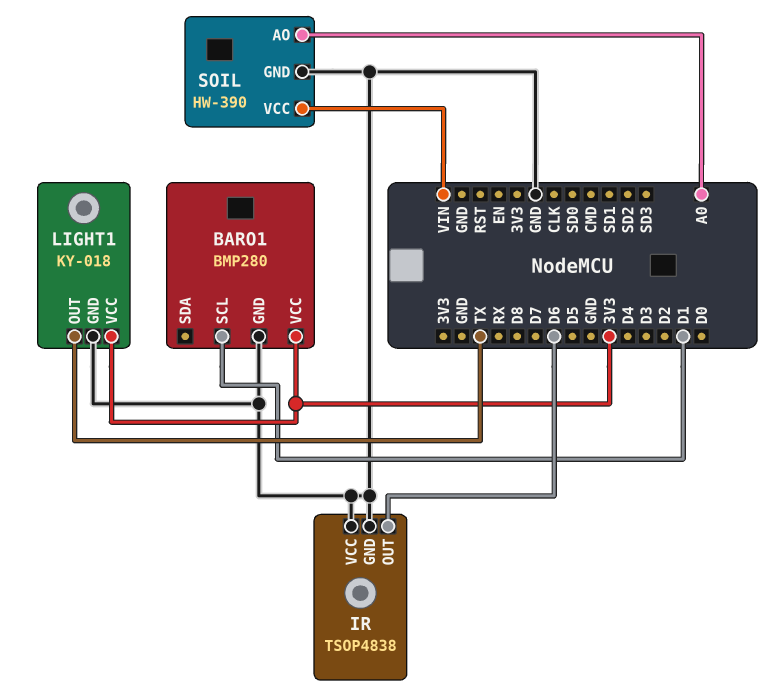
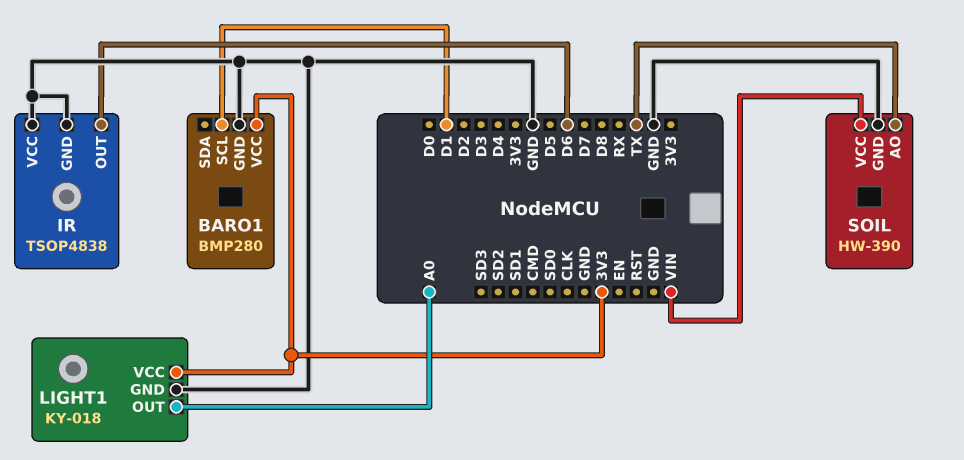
LIGHT1 pin OUT: TX -> A0
SOIL pin AO: A0 -> TX

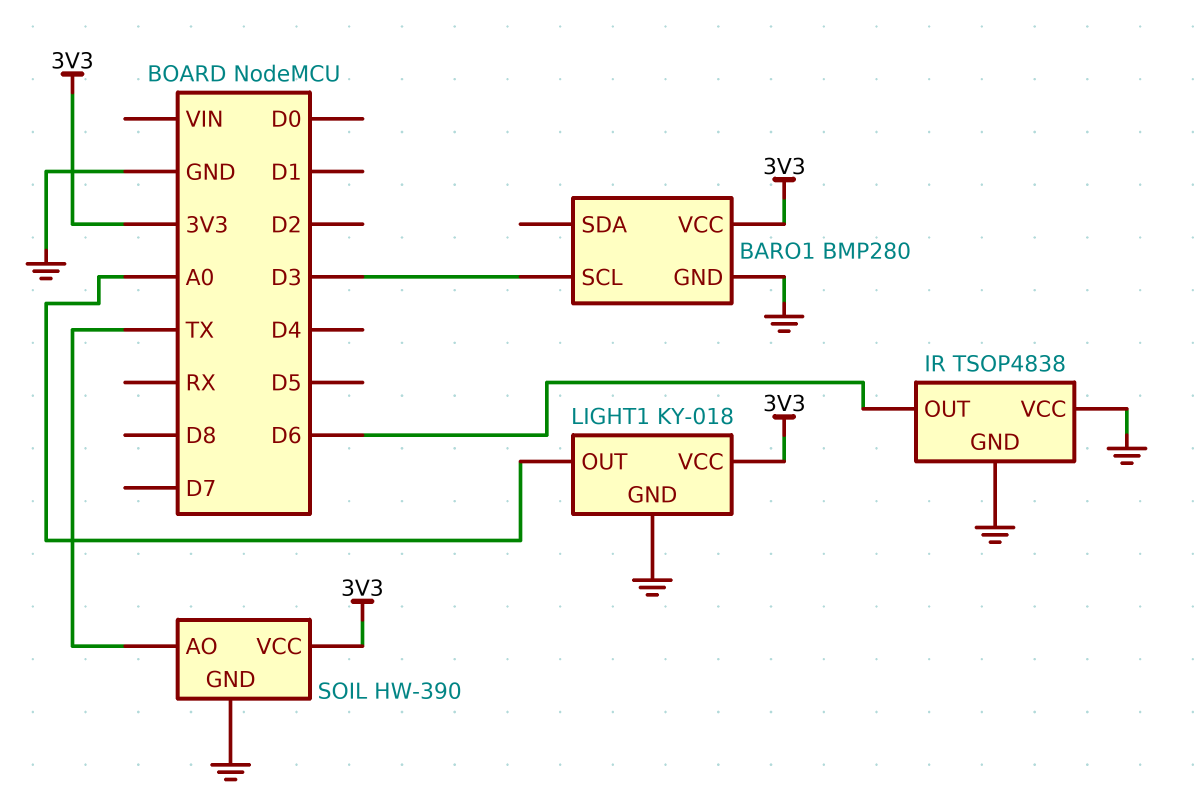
BARO1 pin SCL: D1 -> D3
SOIL pin VCC: VIN -> 3V3

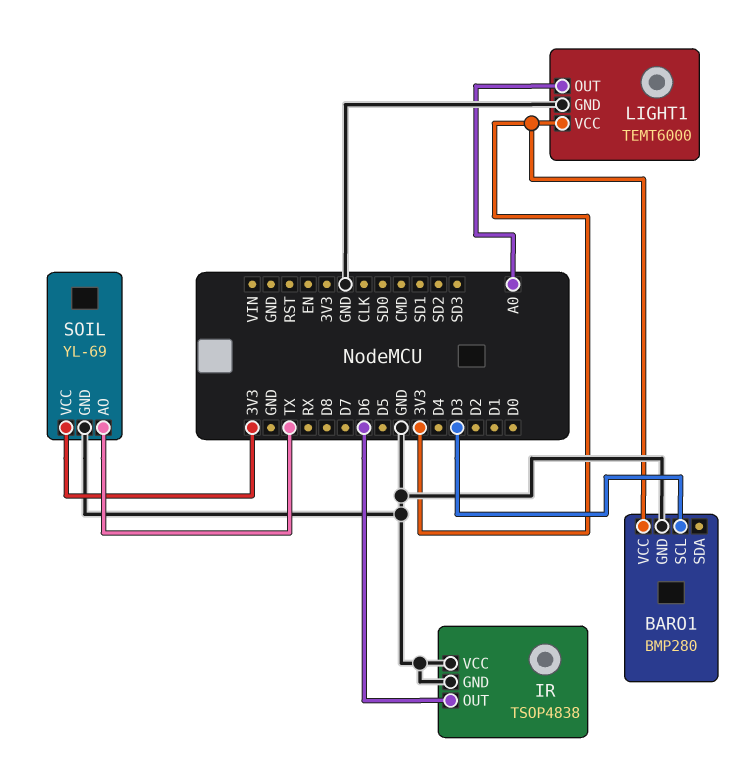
LIGHT1: KY-018 -> TEMT6000
SOIL: HW-390 -> YL-69

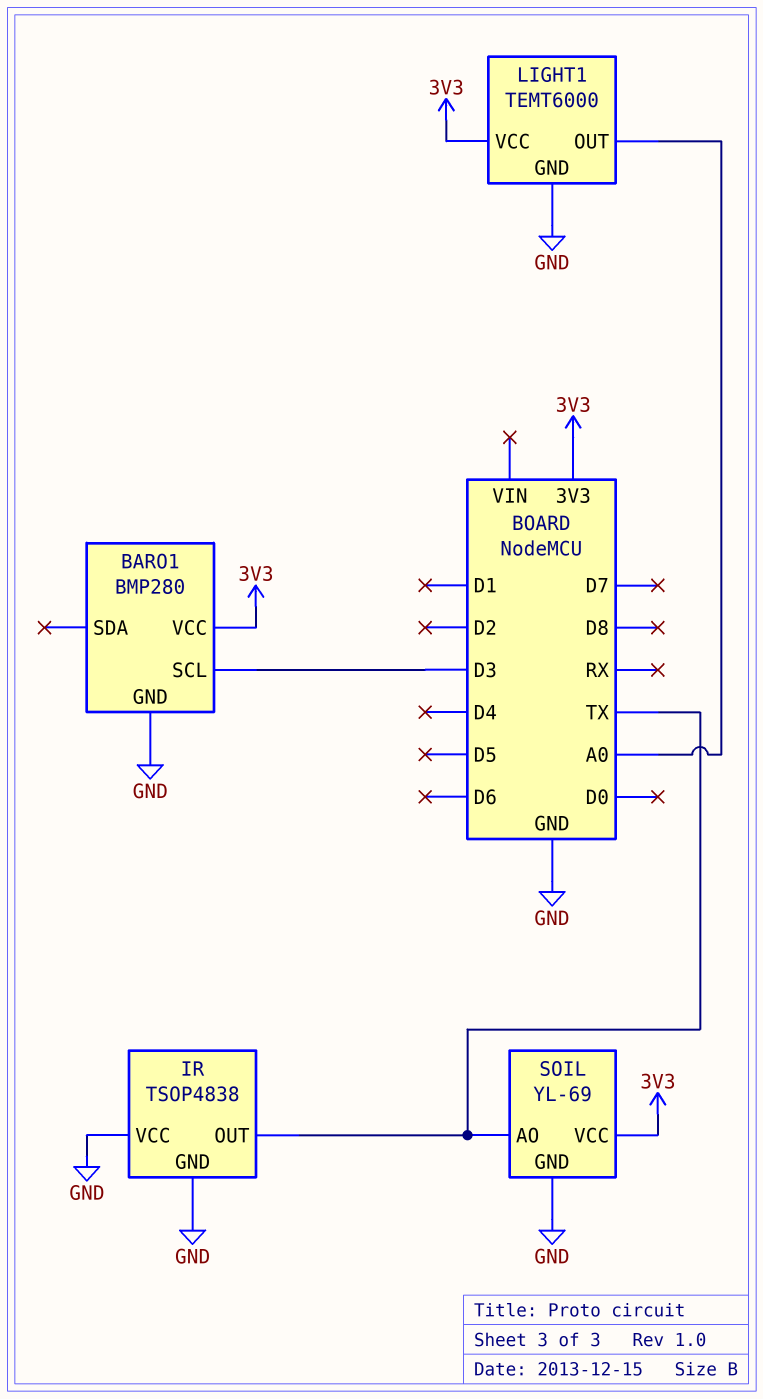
IR pin OUT: D6 -> TX

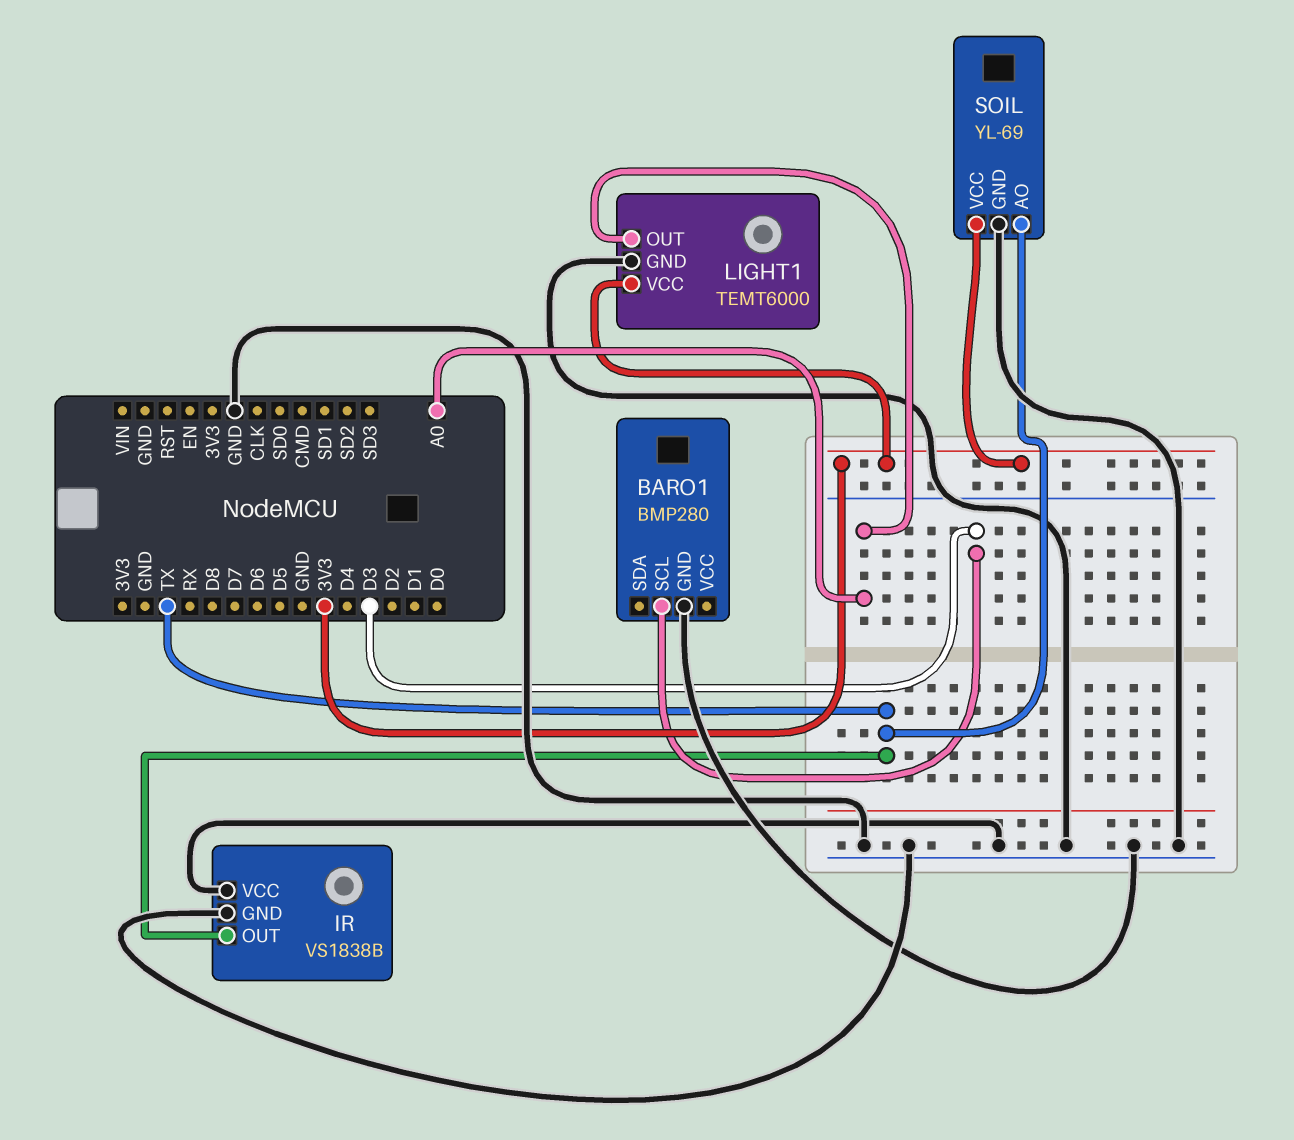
BARO1 pin VCC: 3V3 -> none
IR: TSOP4838 -> VS1838B

